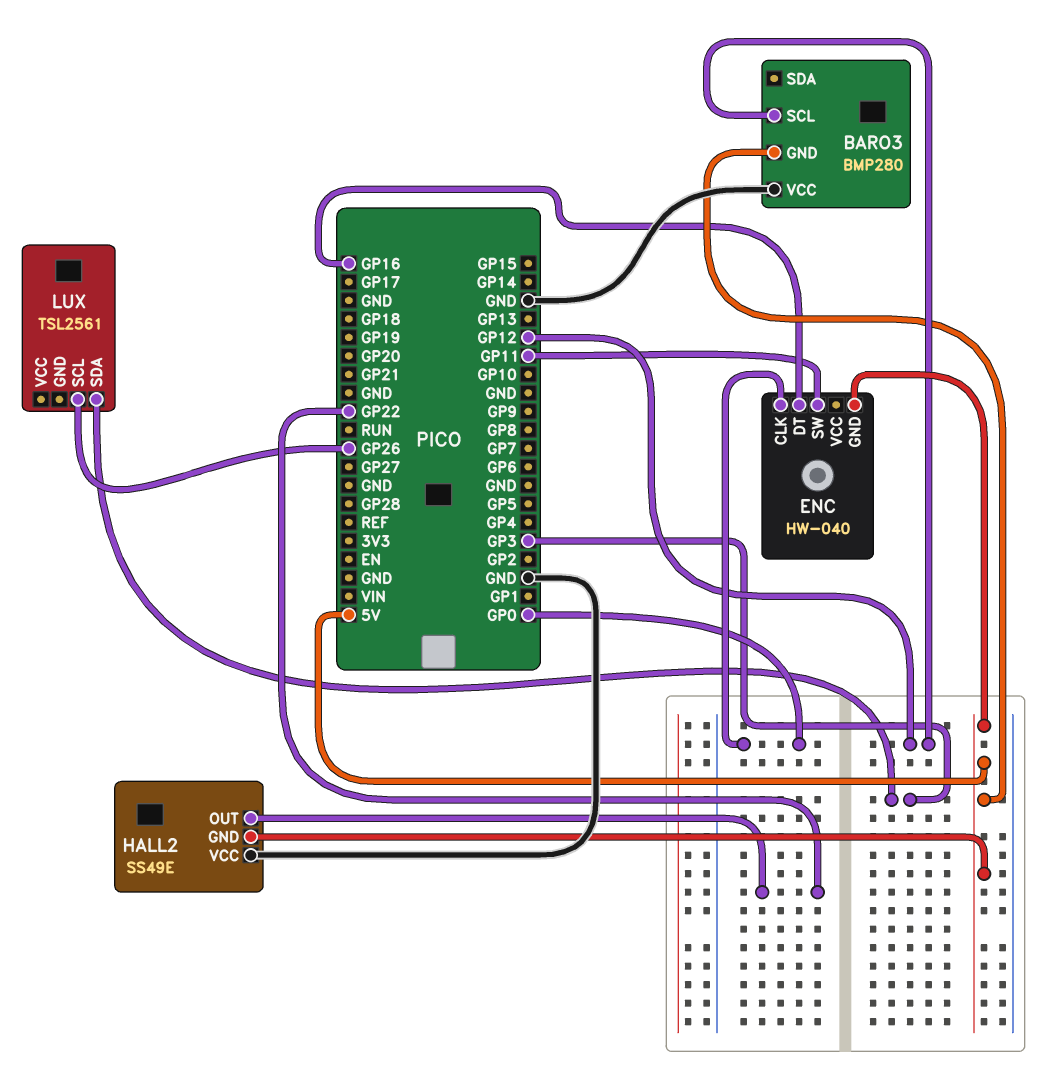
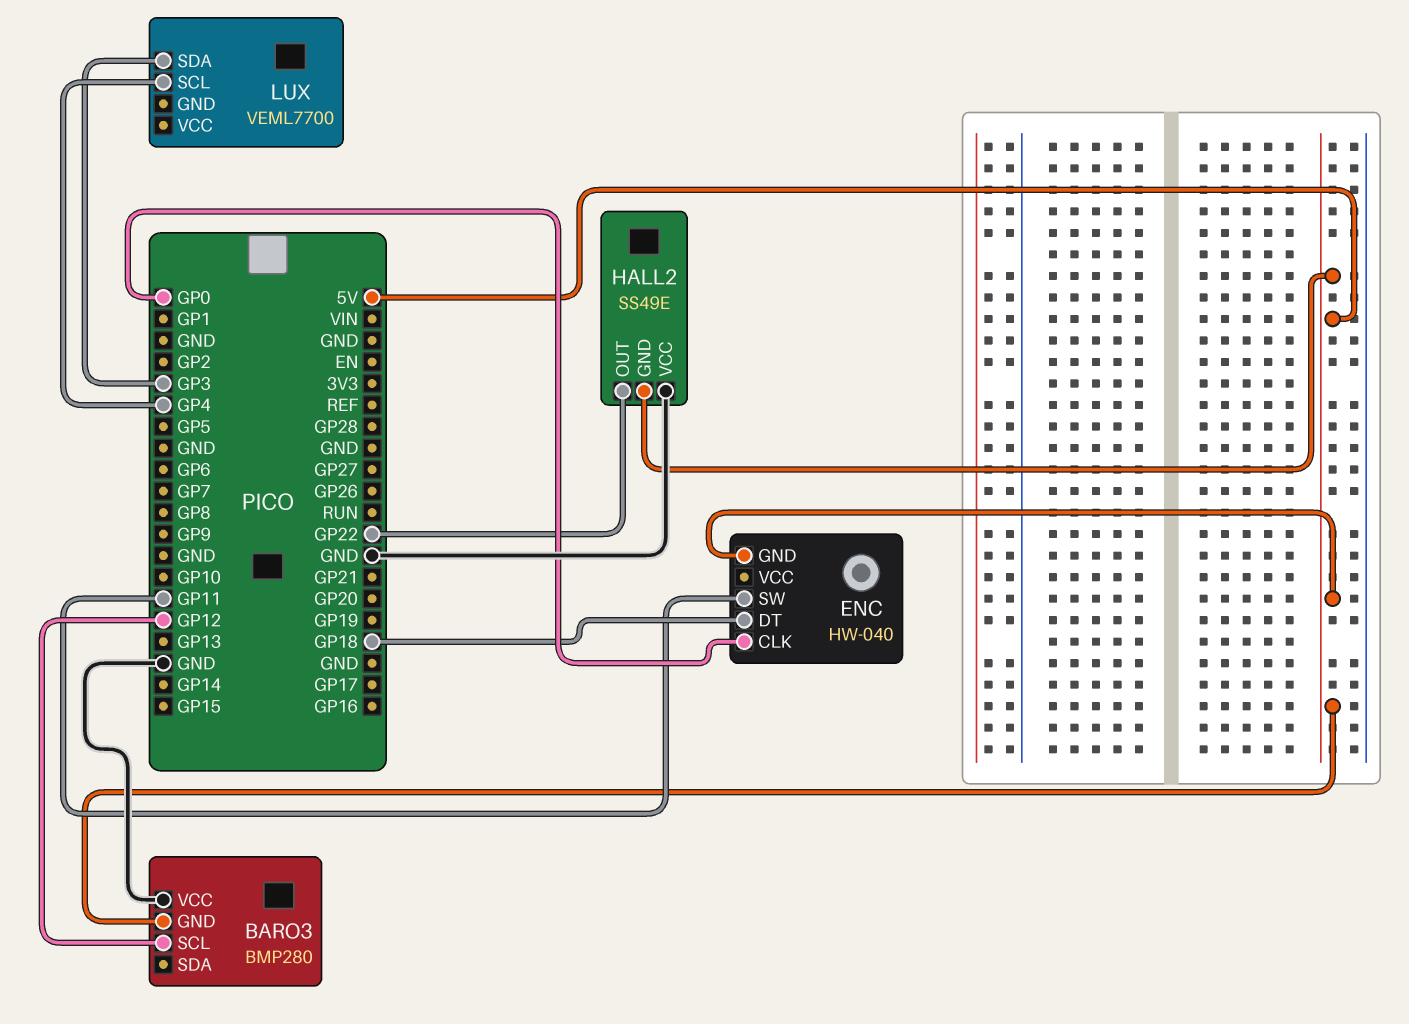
ENC pin DT: GP16 -> GP18
LUX: TSL2561 -> VEML7700
LUX pin SCL: GP26 -> GP4

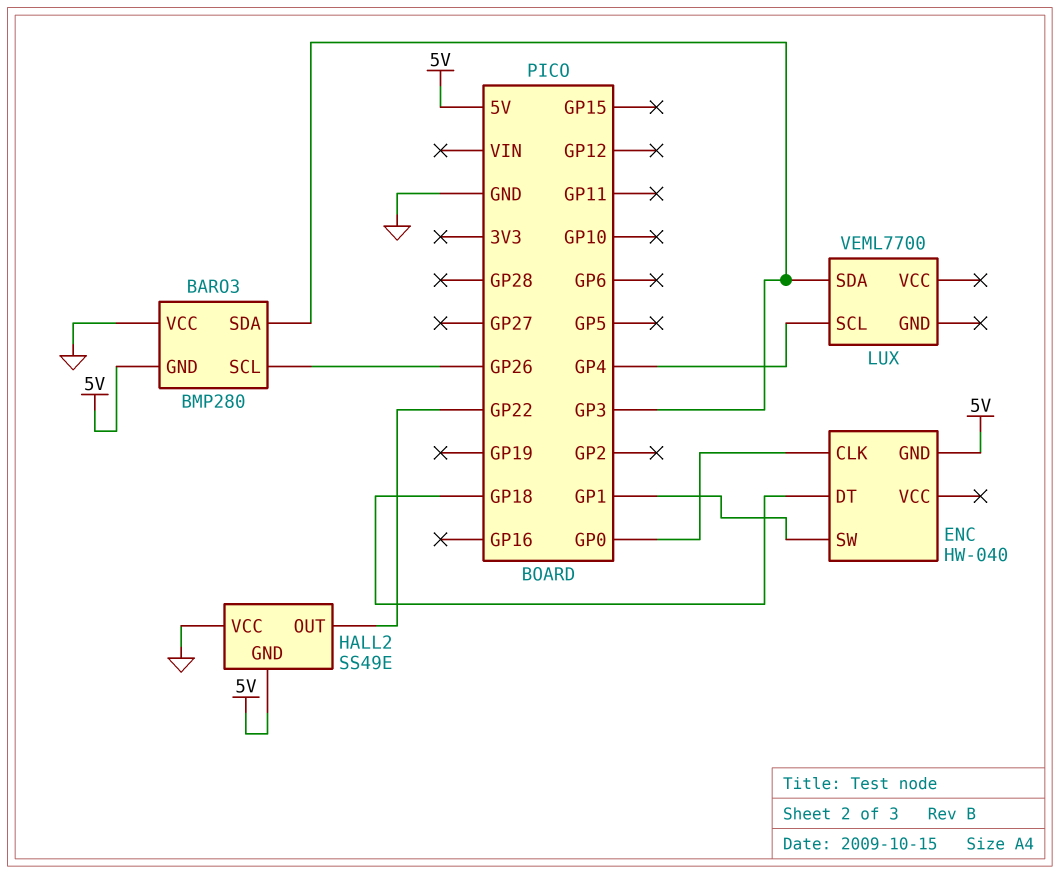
BARO3 pin SCL: GP12 -> GP26
BARO3 pin SDA: none -> GP3
ENC pin SW: GP11 -> GP1

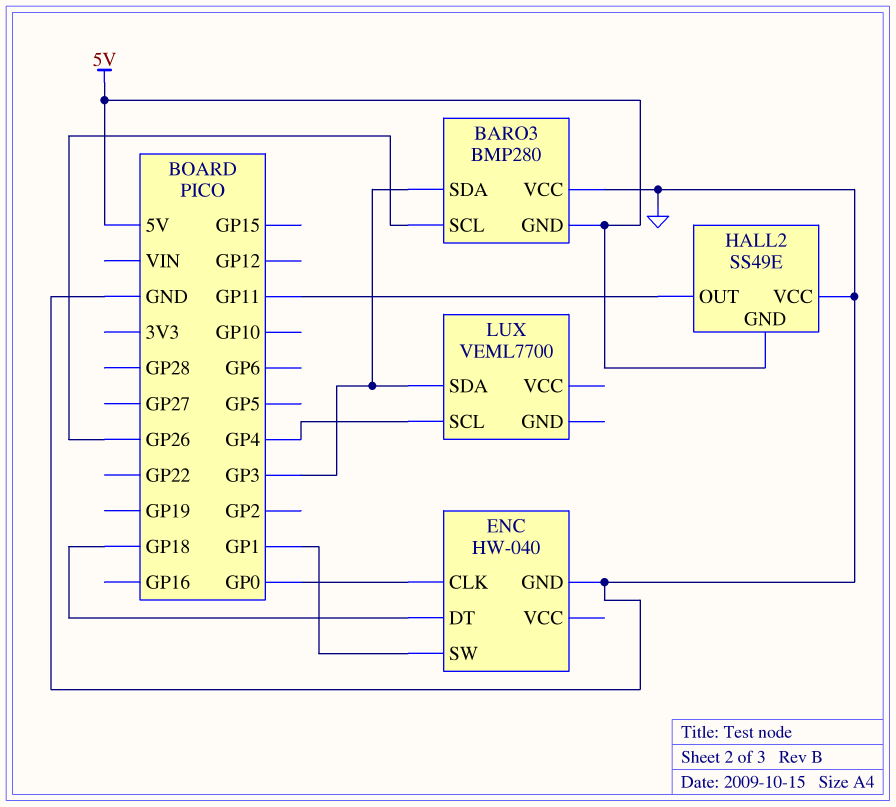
ENC pin GND: 5V -> GND
HALL2 pin OUT: GP22 -> GP11

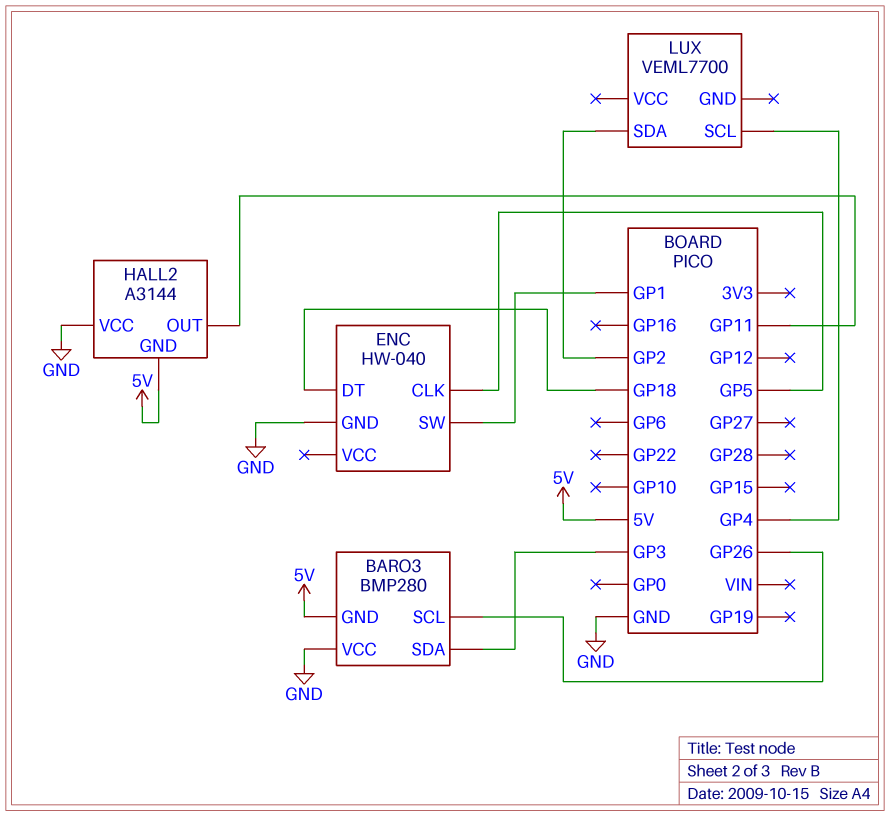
ENC pin CLK: GP0 -> GP5
HALL2: SS49E -> A3144
LUX pin SDA: GP3 -> GP2

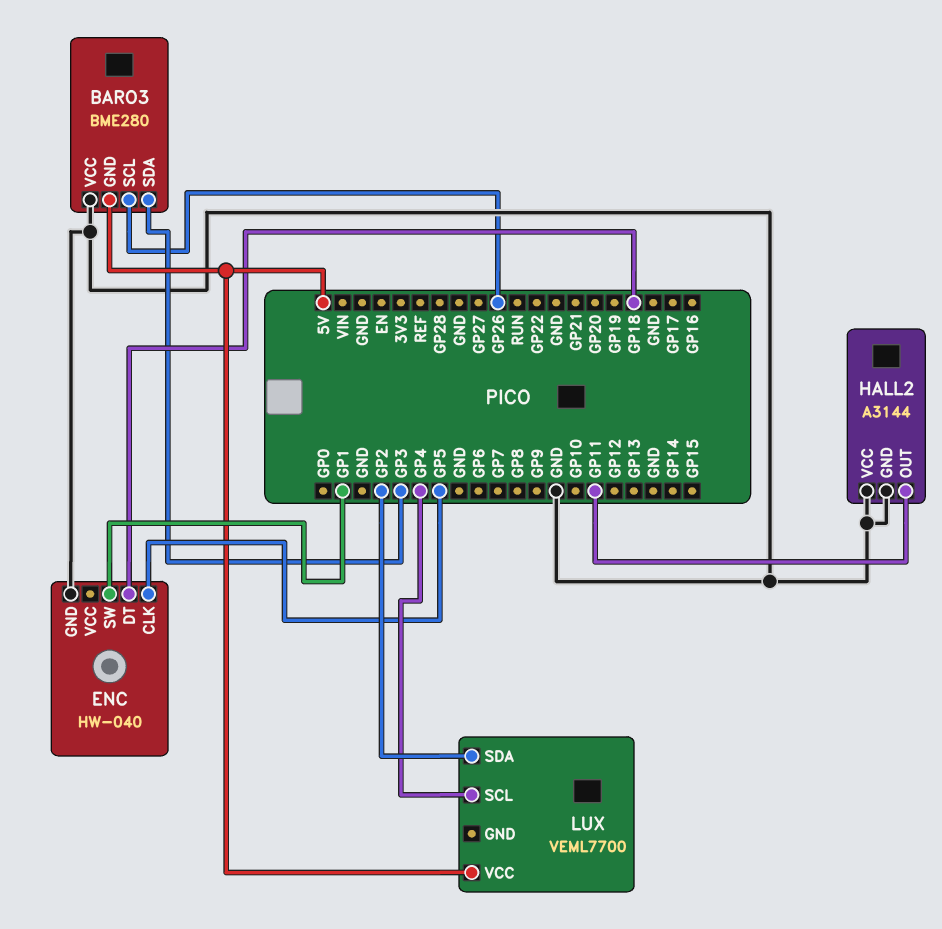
BARO3: BMP280 -> BME280
HALL2 pin GND: 5V -> GND
LUX pin VCC: none -> 5V

